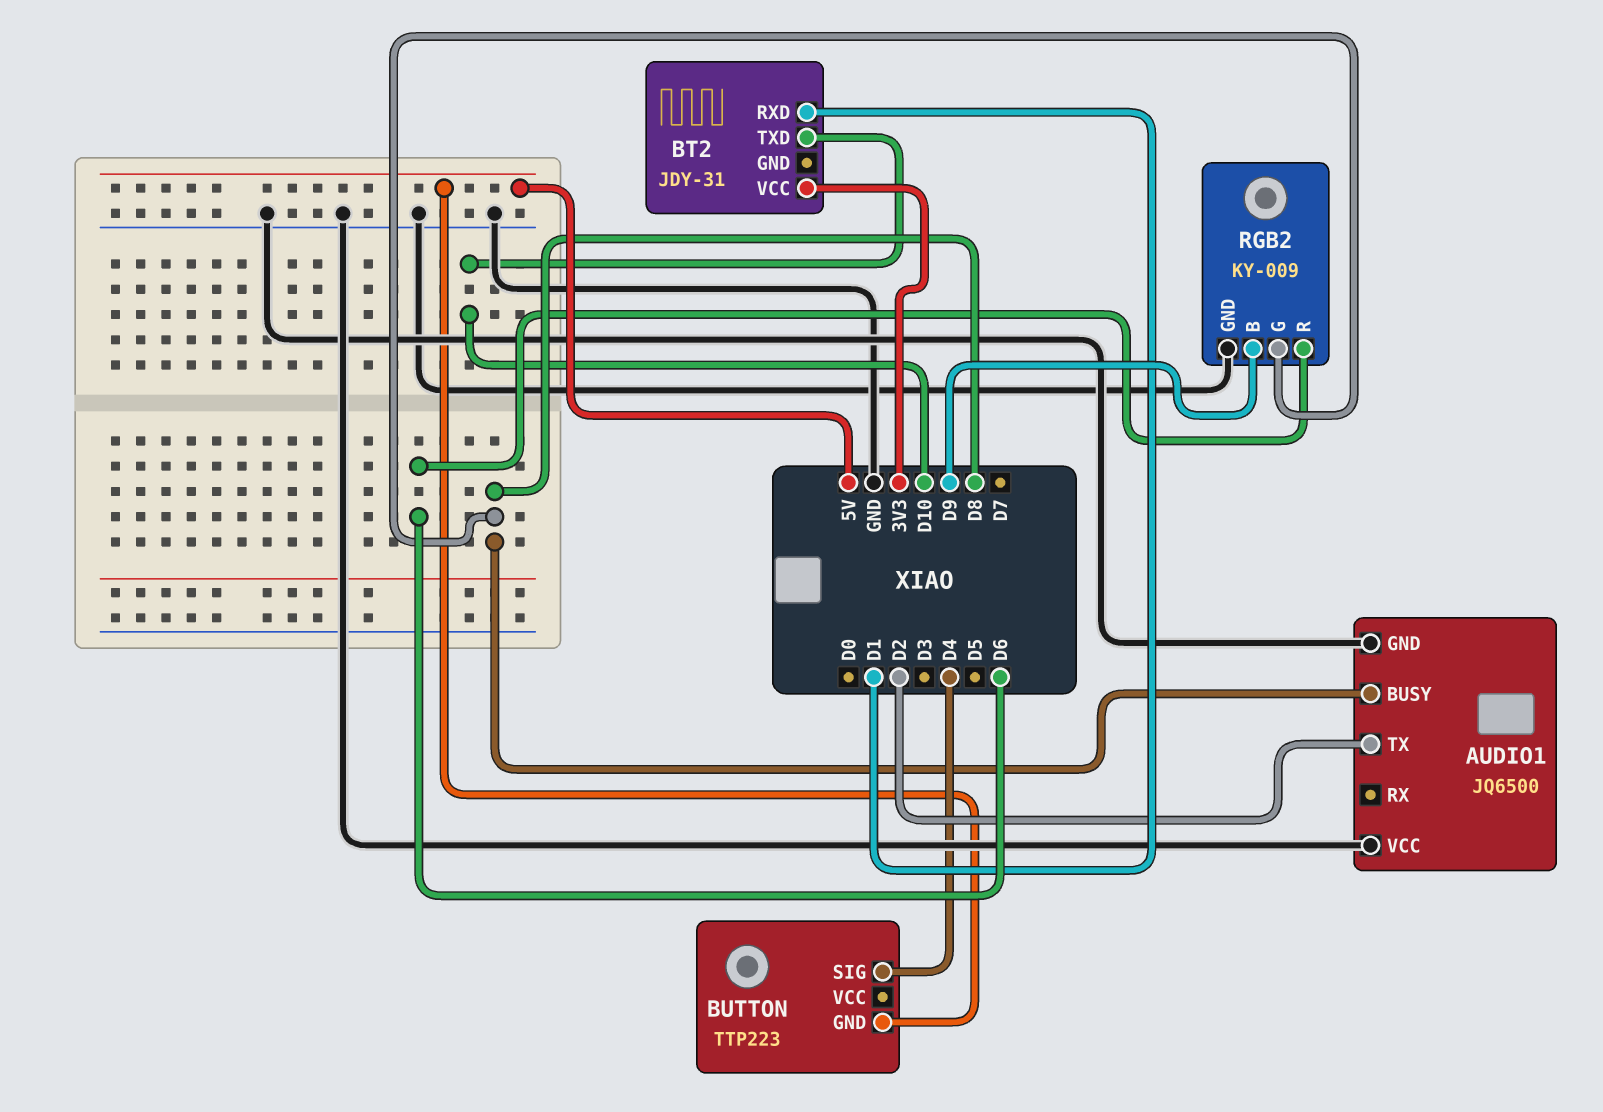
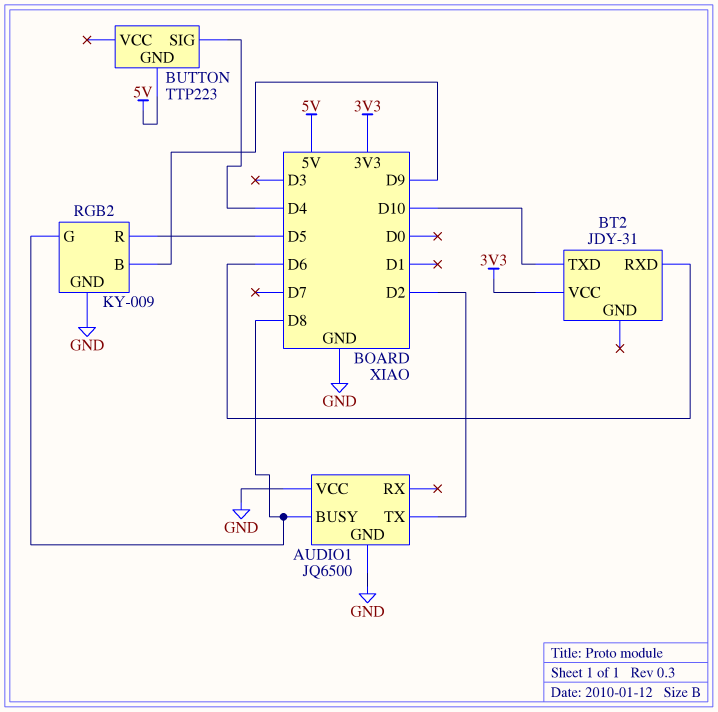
BT2 pin RXD: D1 -> D6
RGB2 pin R: D6 -> D5

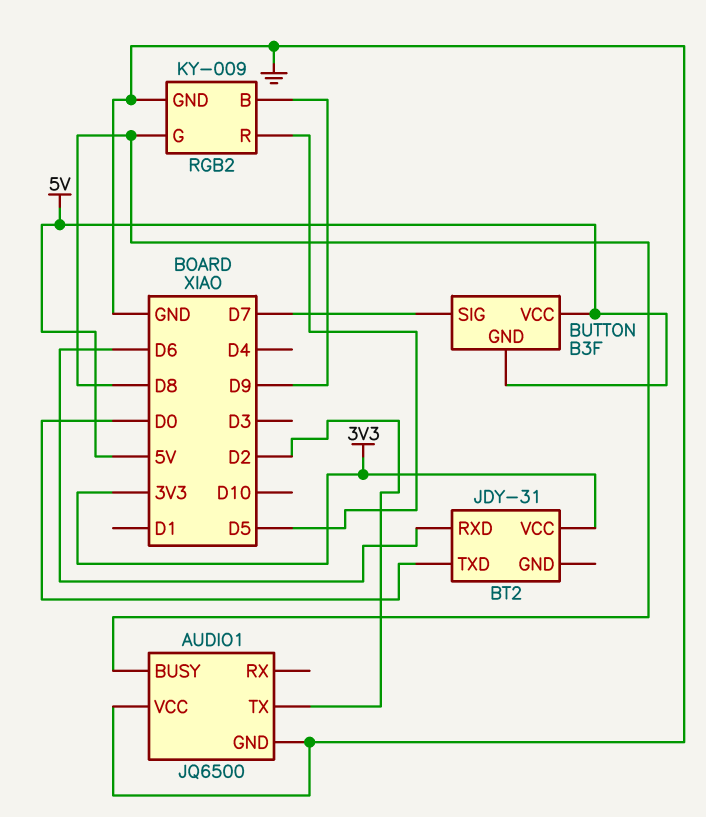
BT2 pin TXD: D10 -> D0
BUTTON: TTP223 -> B3F
BUTTON pin SIG: D4 -> D7
BUTTON pin VCC: none -> 5V

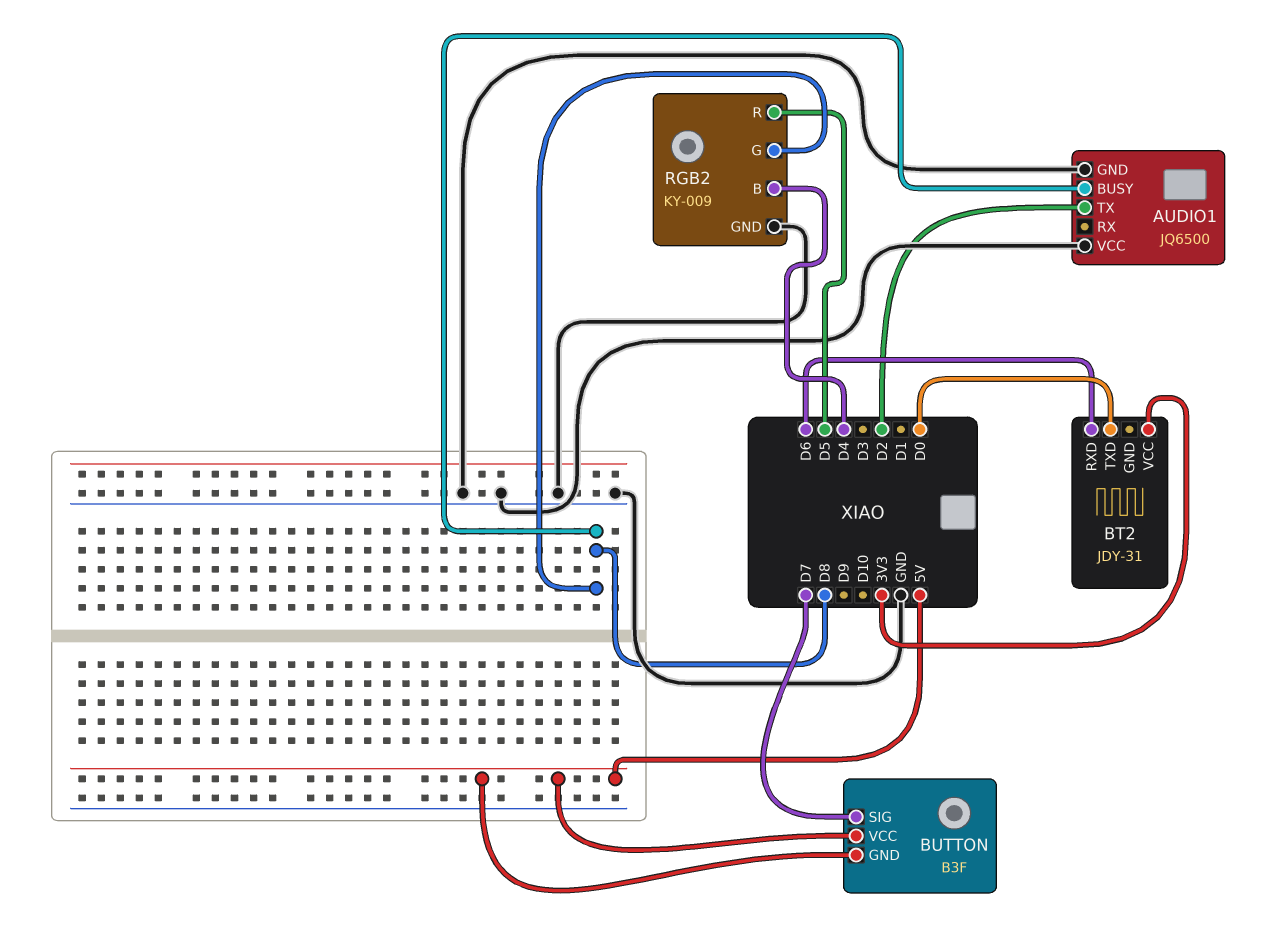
RGB2 pin B: D9 -> D4

